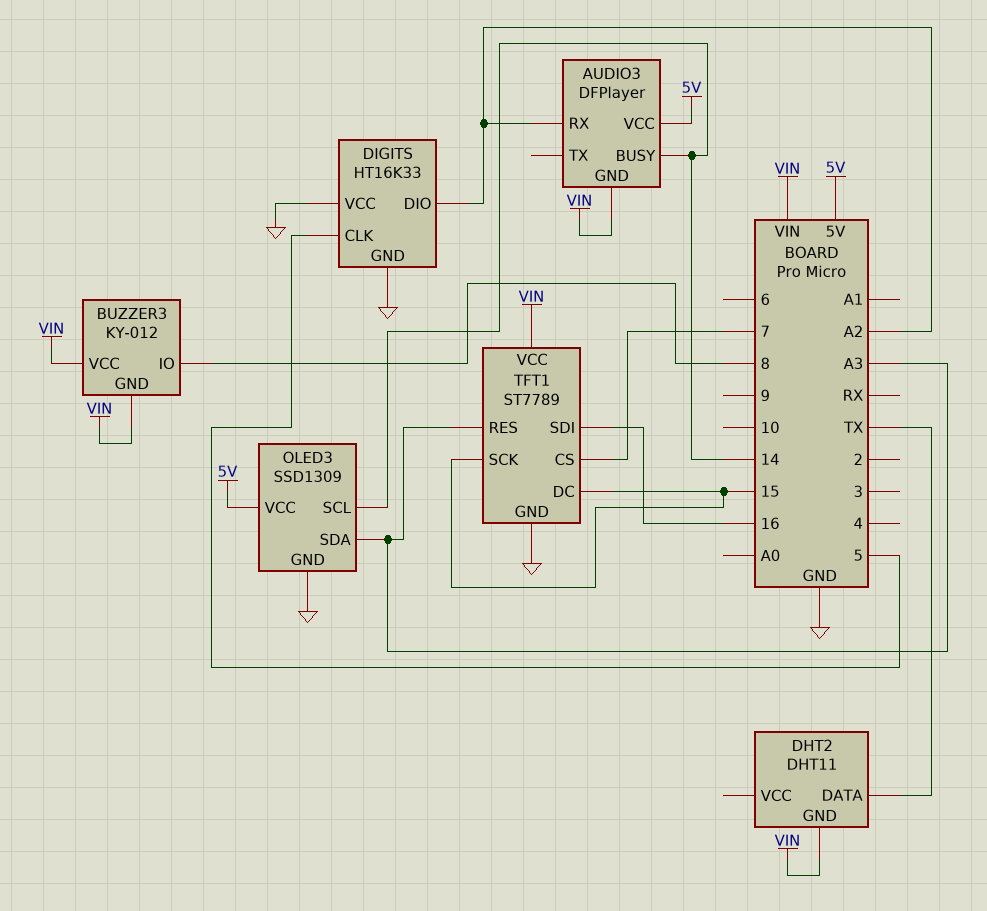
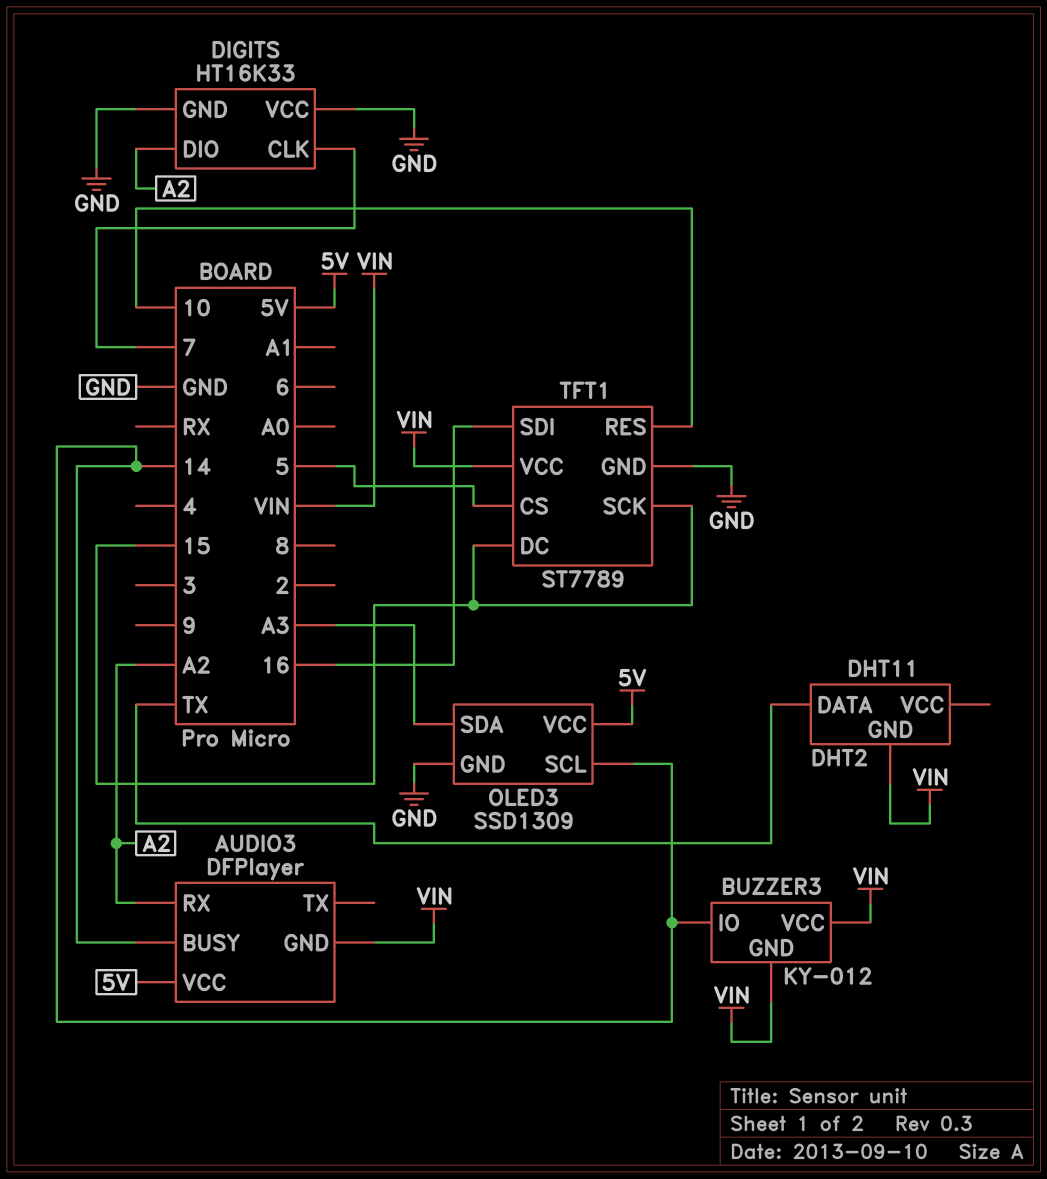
BUZZER3 pin IO: 8 -> 14
DIGITS pin CLK: 5 -> 7
TFT1 pin CS: 7 -> 5
TFT1 pin RES: A3 -> 10

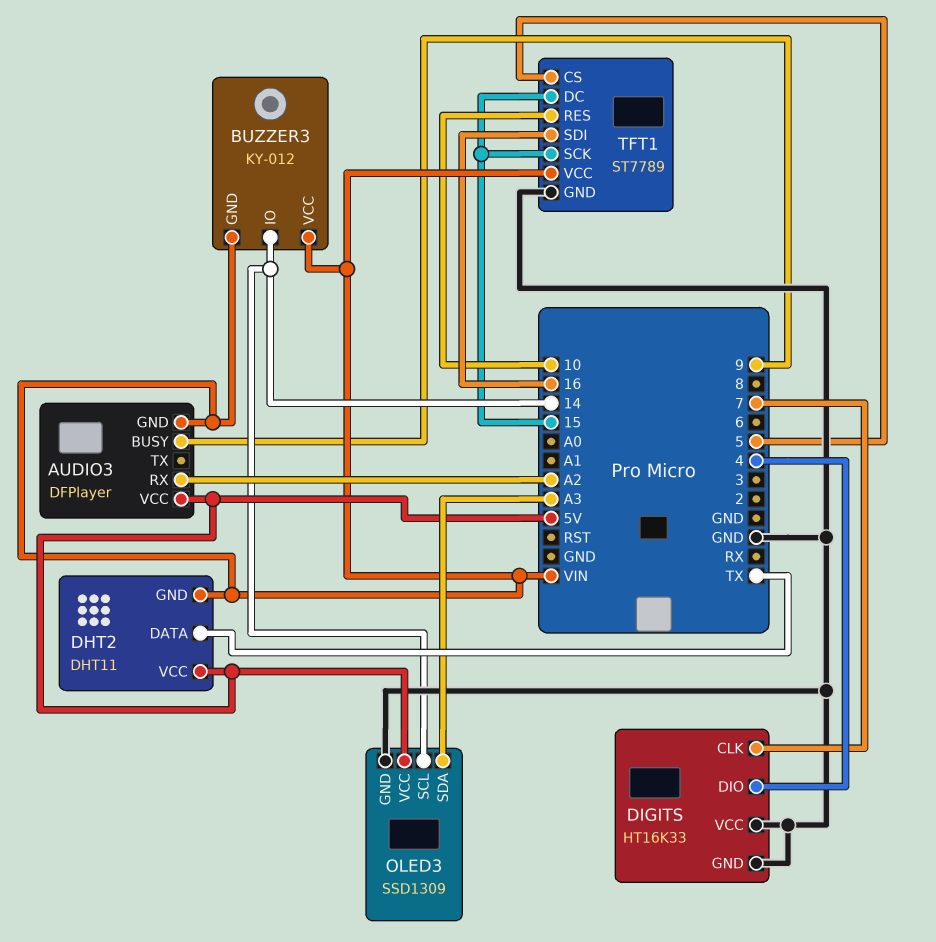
AUDIO3 pin BUSY: 14 -> 9
DHT2 pin VCC: none -> 5V
DIGITS pin DIO: A2 -> 4

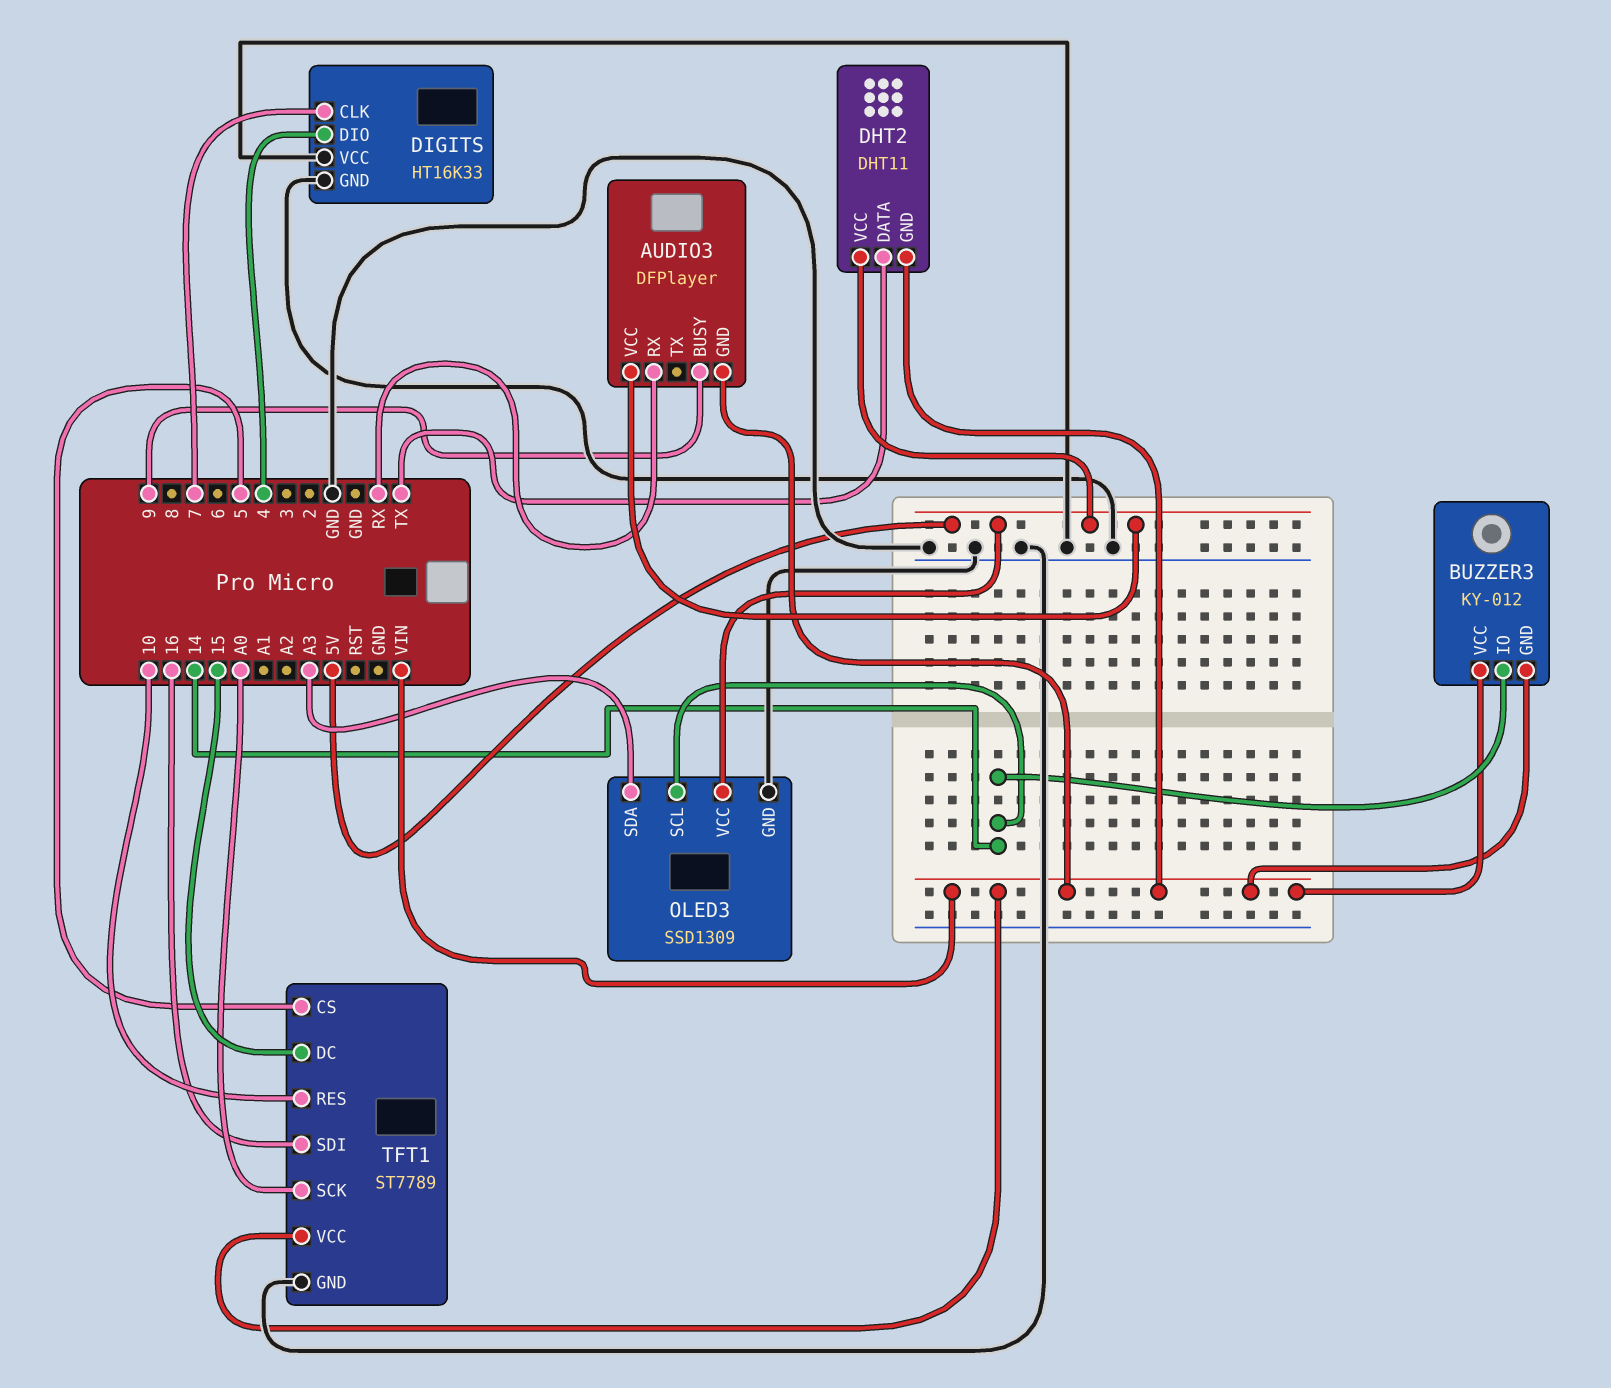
AUDIO3 pin RX: A2 -> RX
TFT1 pin SCK: 15 -> A0

